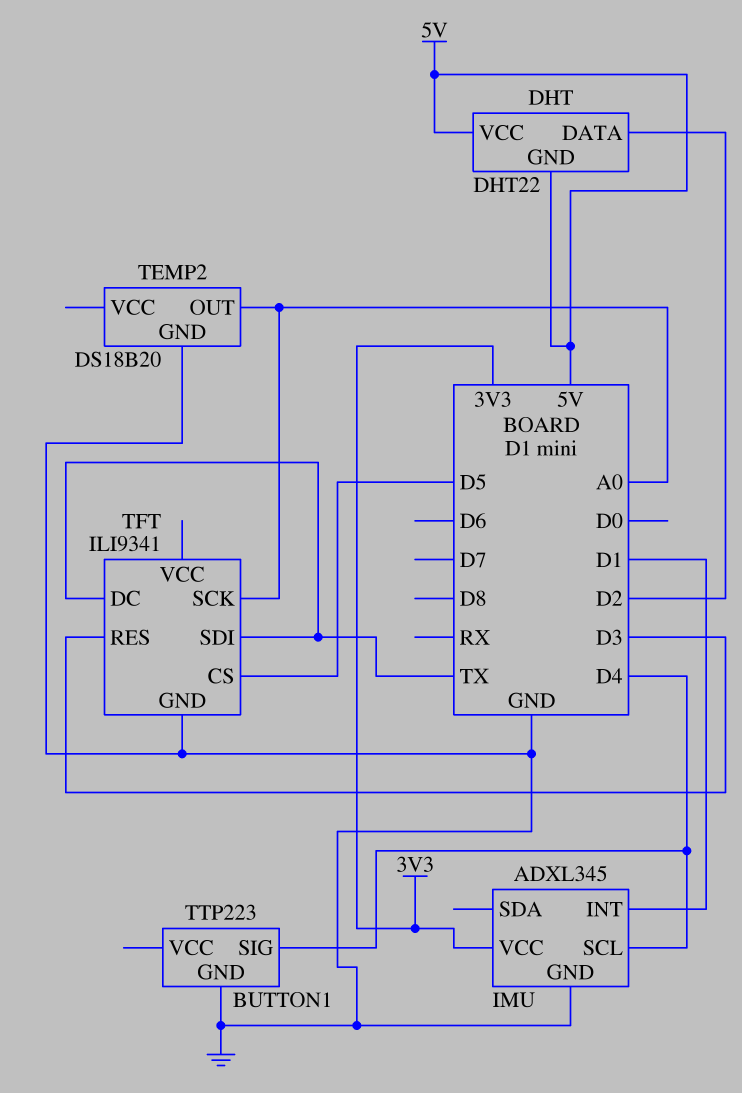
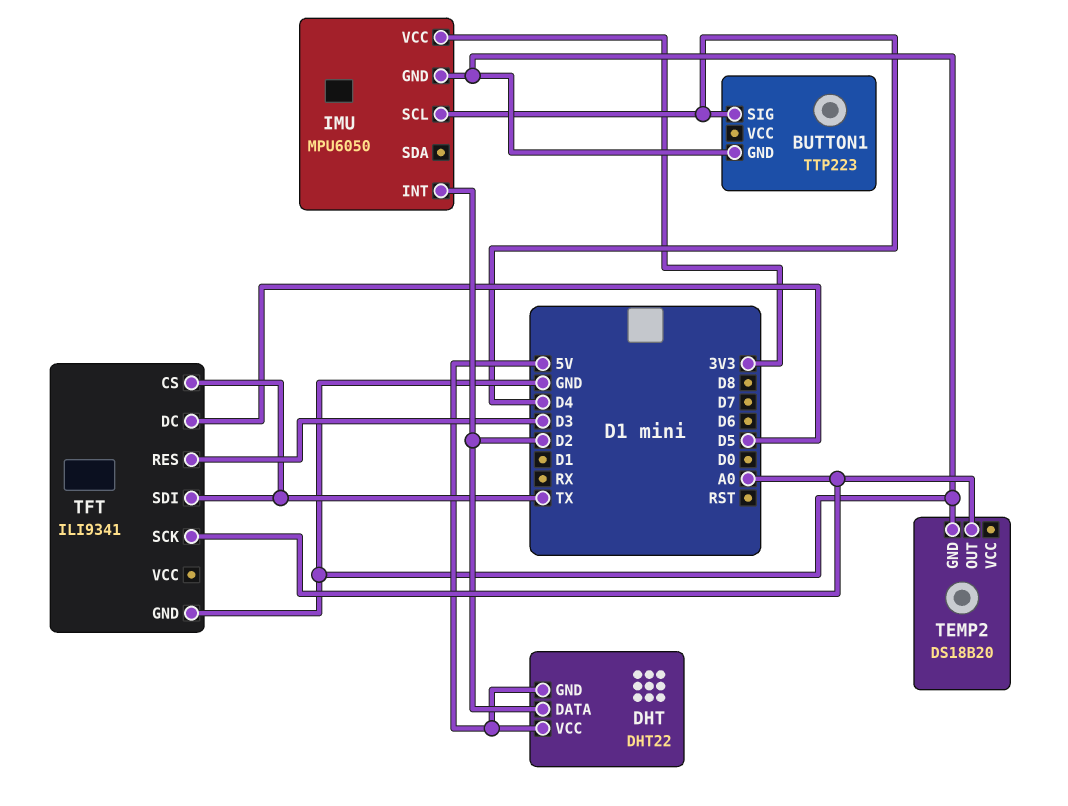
IMU: ADXL345 -> MPU6050
IMU pin INT: D1 -> D2
TFT pin CS: D5 -> TX
TFT pin DC: TX -> D5

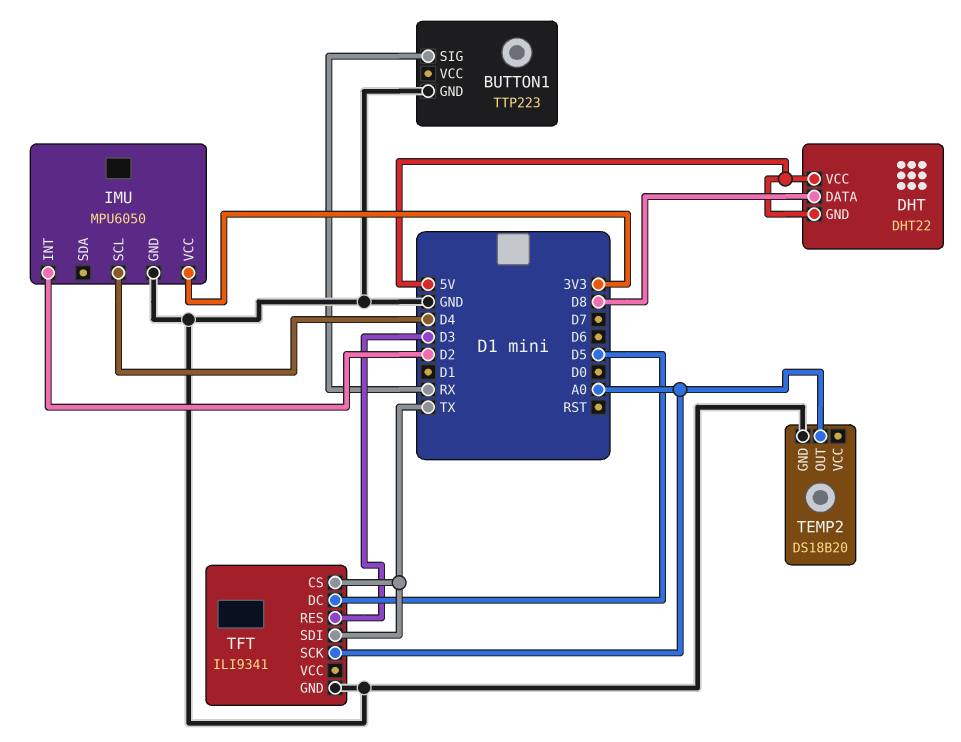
BUTTON1 pin SIG: D4 -> RX
DHT pin DATA: D2 -> D8

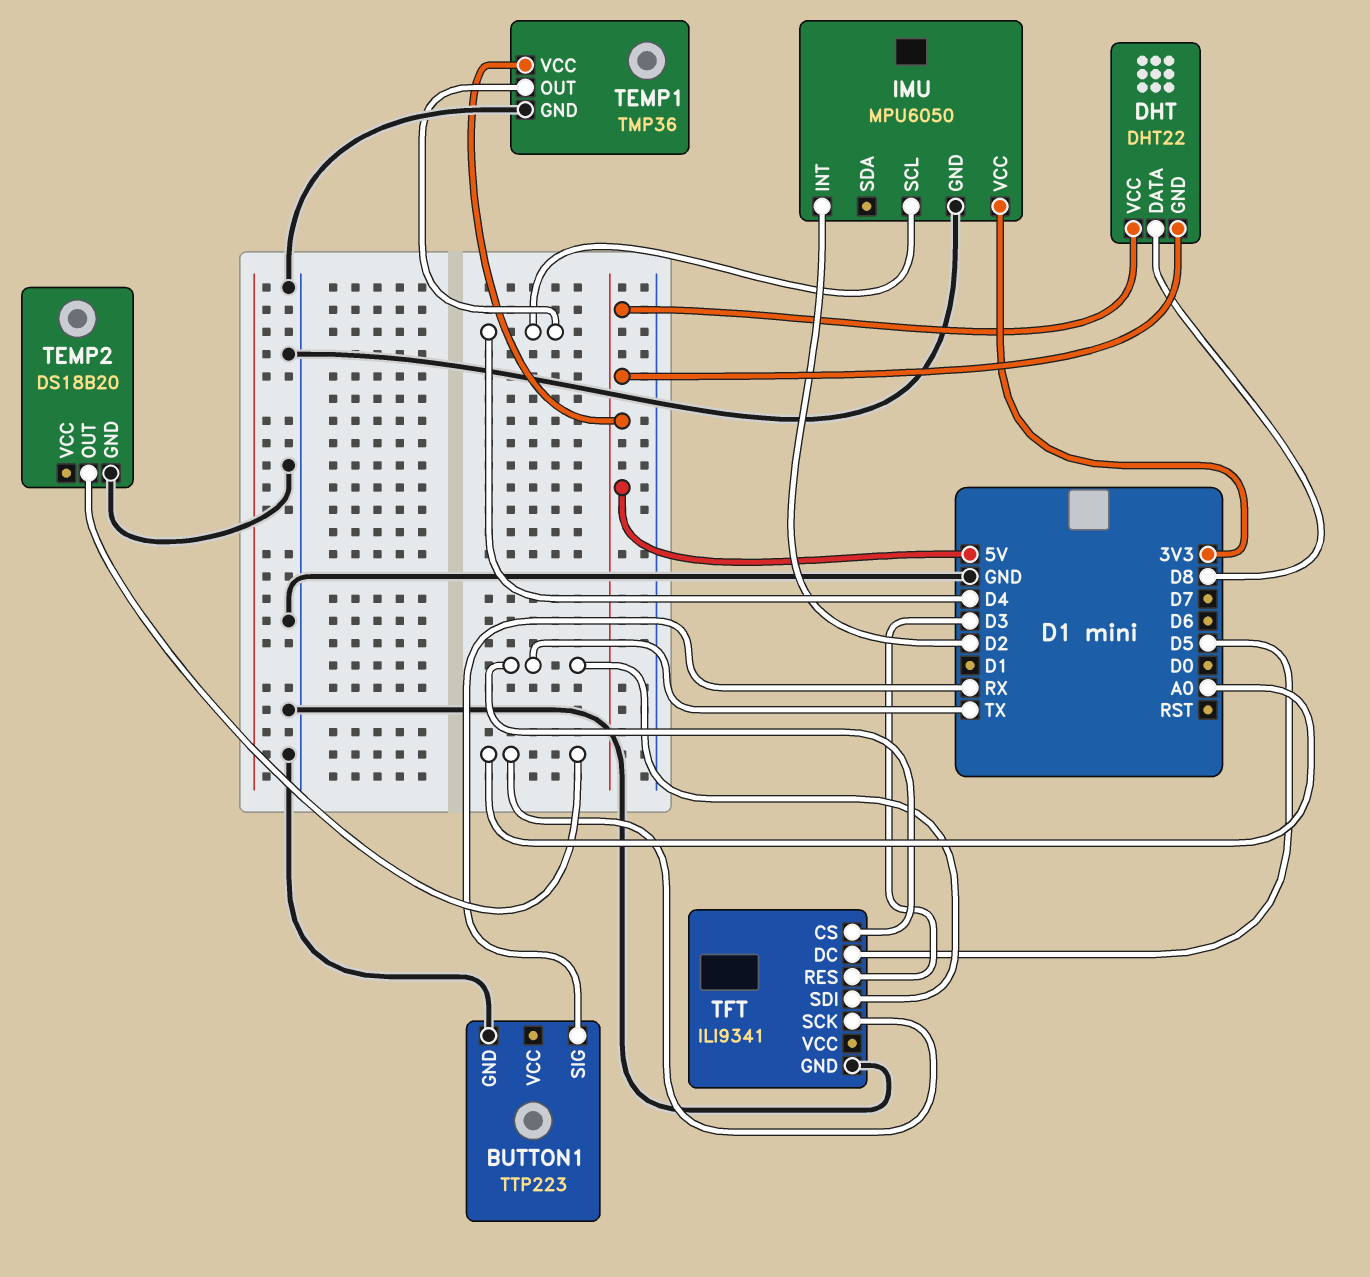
TEMP1: none -> TMP36
TEMP1 pin GND: none -> GND
TEMP1 pin OUT: none -> D4
TEMP1 pin VCC: none -> 5V

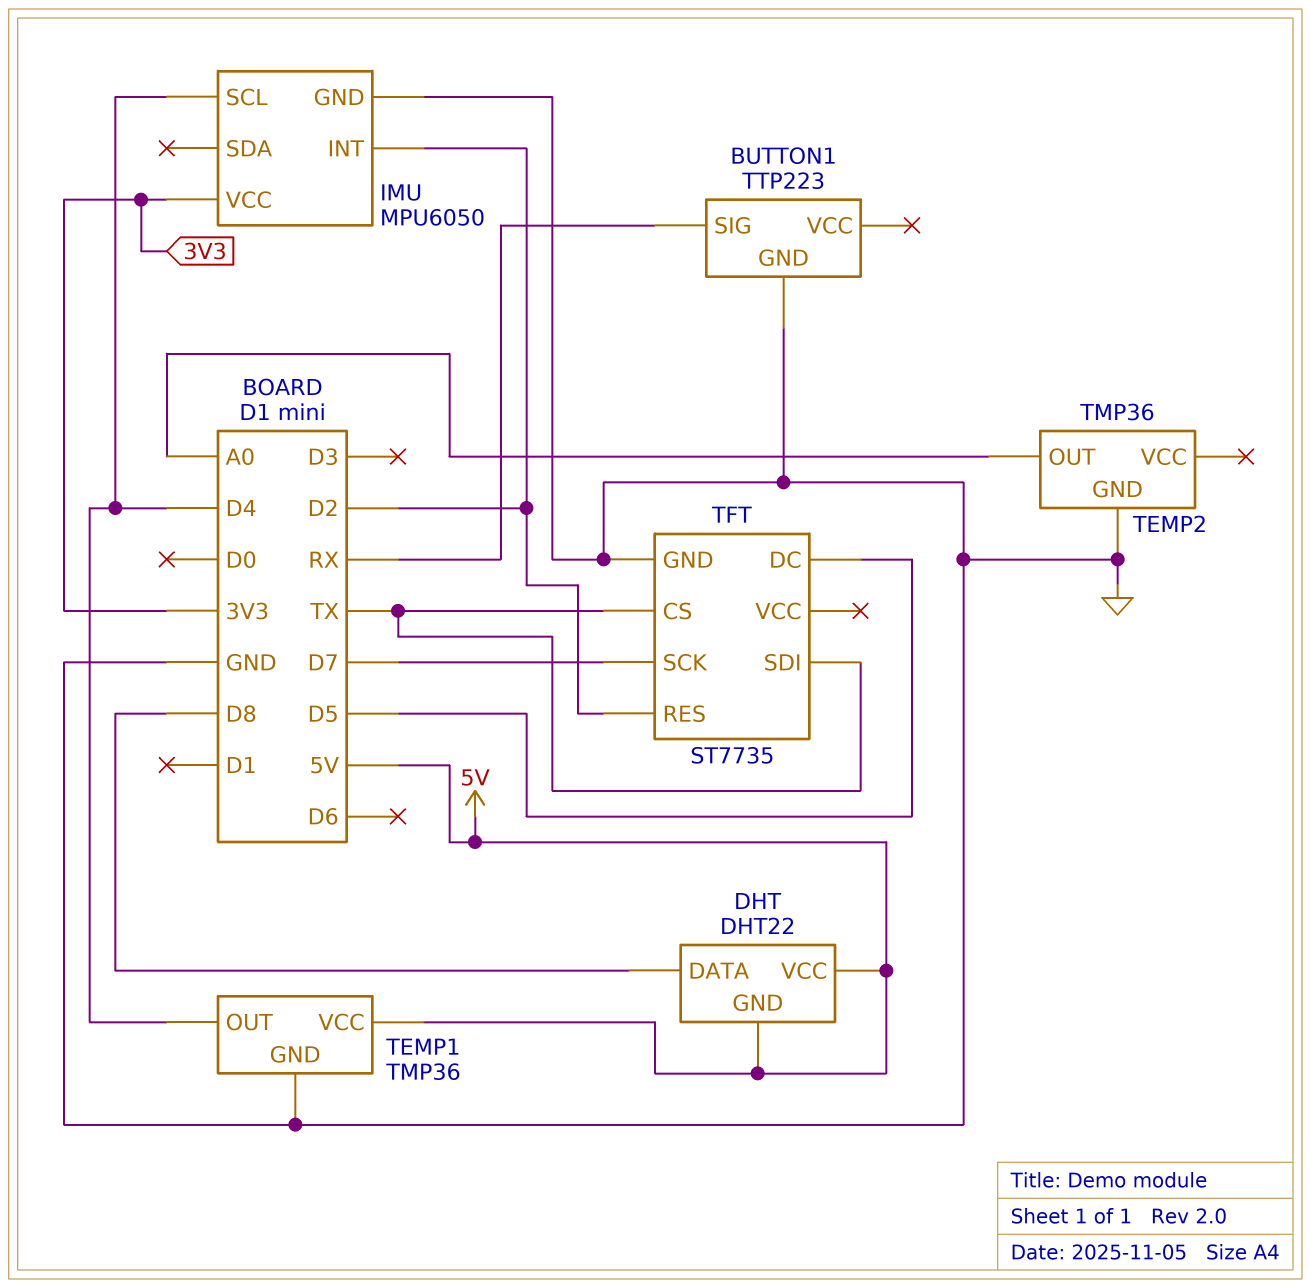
TEMP2: DS18B20 -> TMP36
TFT: ILI9341 -> ST7735
TFT pin RES: D3 -> D2
TFT pin SCK: A0 -> D7

